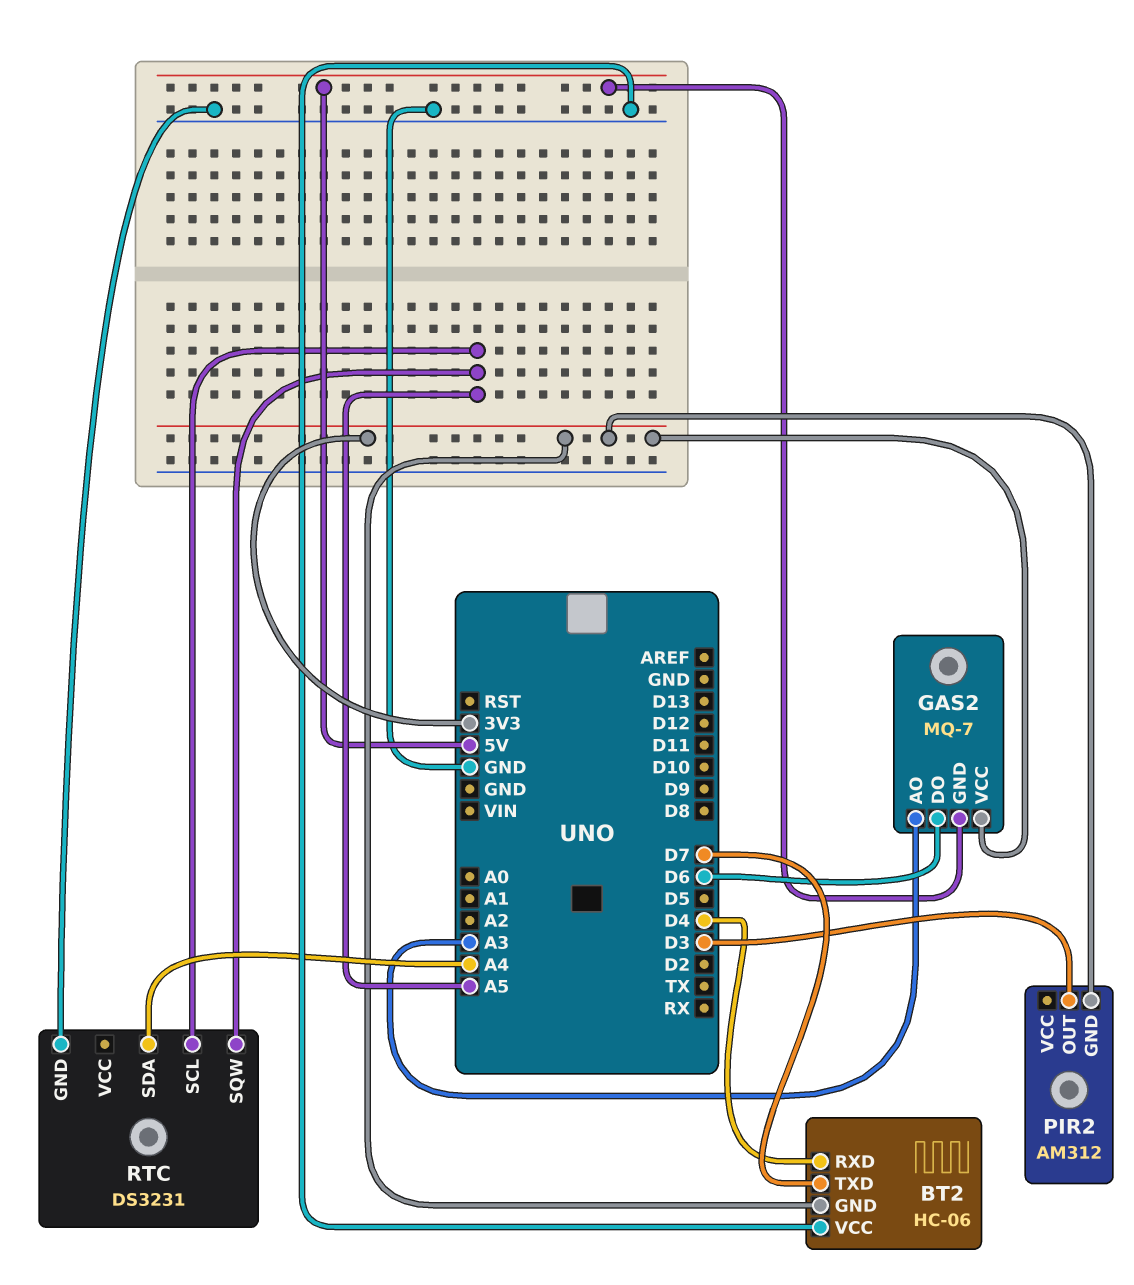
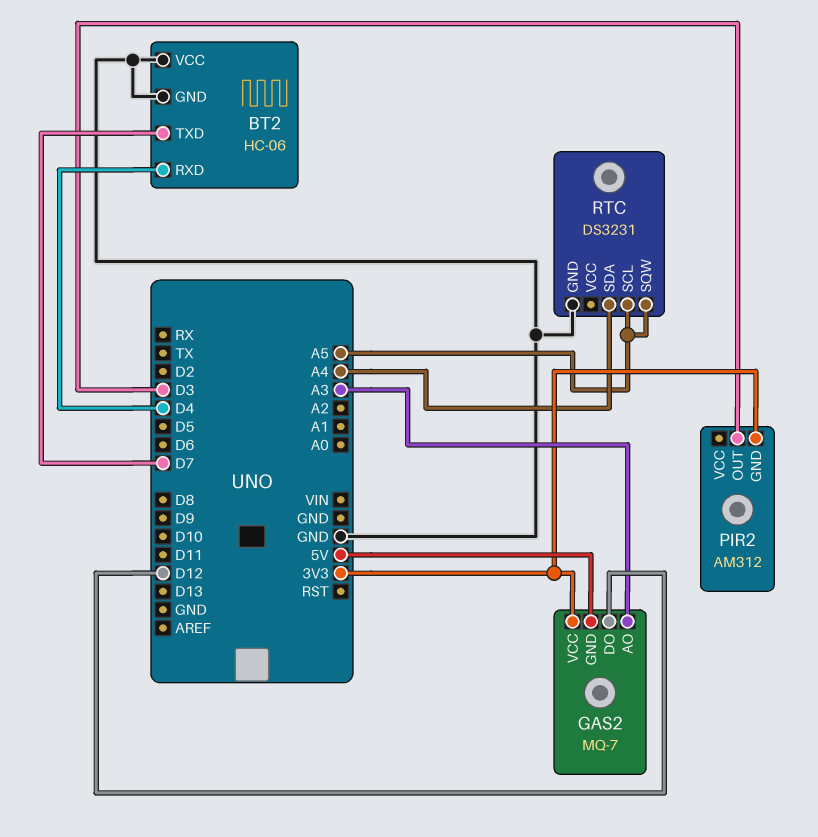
BT2 pin GND: 3V3 -> GND
GAS2 pin DO: D6 -> D12

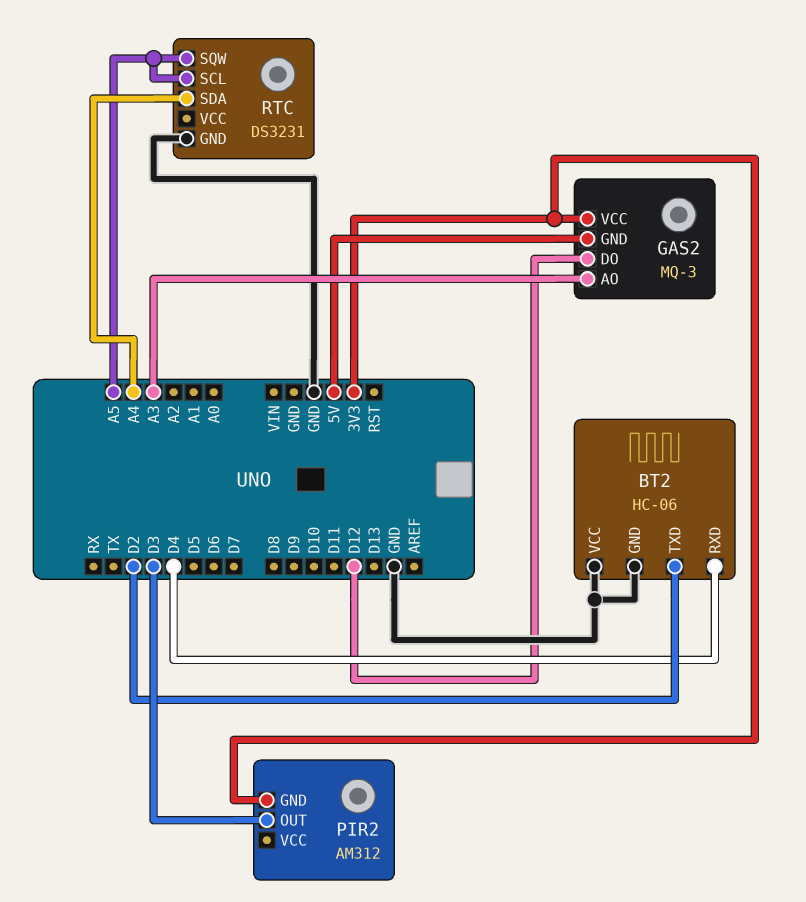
BT2 pin TXD: D7 -> D2
GAS2: MQ-7 -> MQ-3

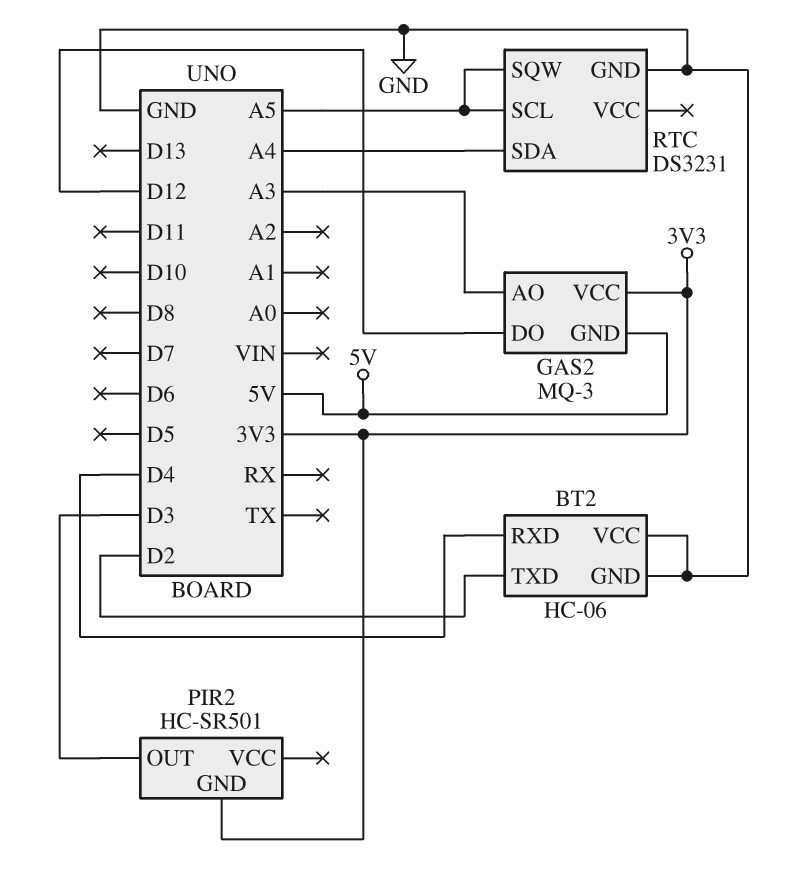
PIR2: AM312 -> HC-SR501

